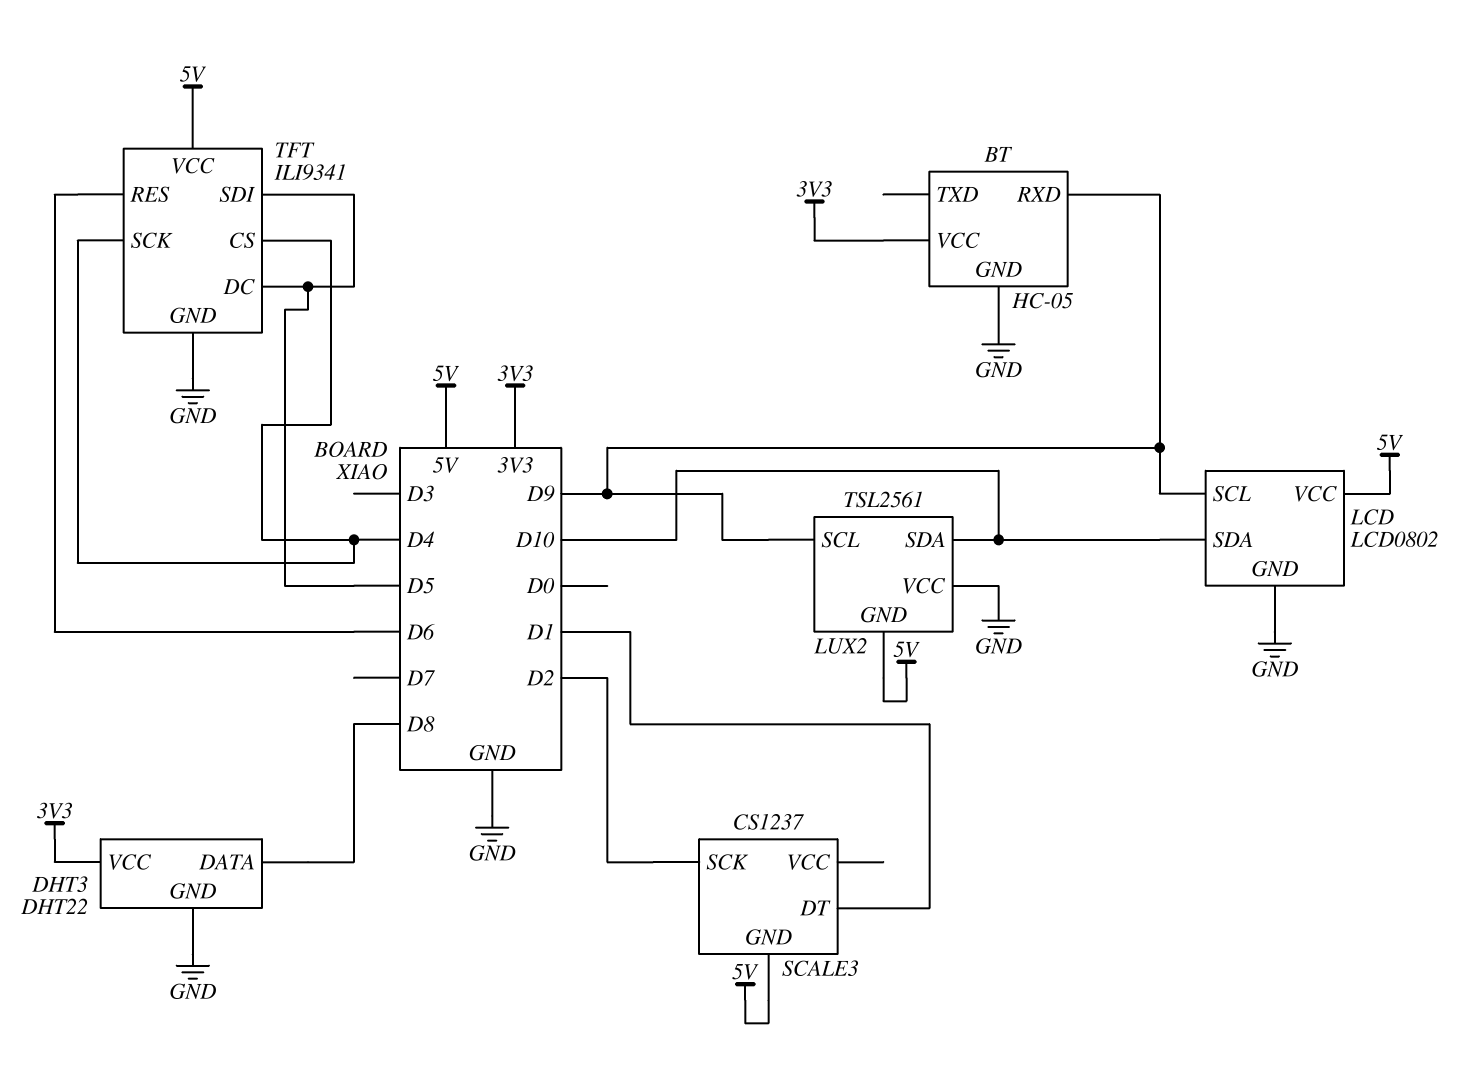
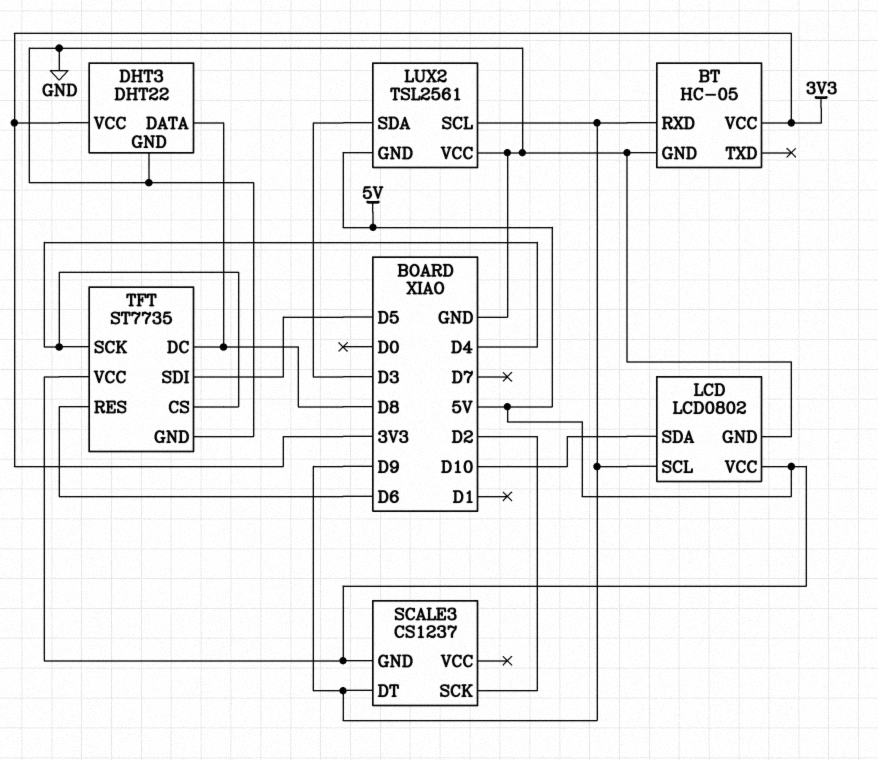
LUX2 pin SDA: D10 -> D3
SCALE3 pin DT: D1 -> D9
TFT: ILI9341 -> ST7735
TFT pin DC: D5 -> D8

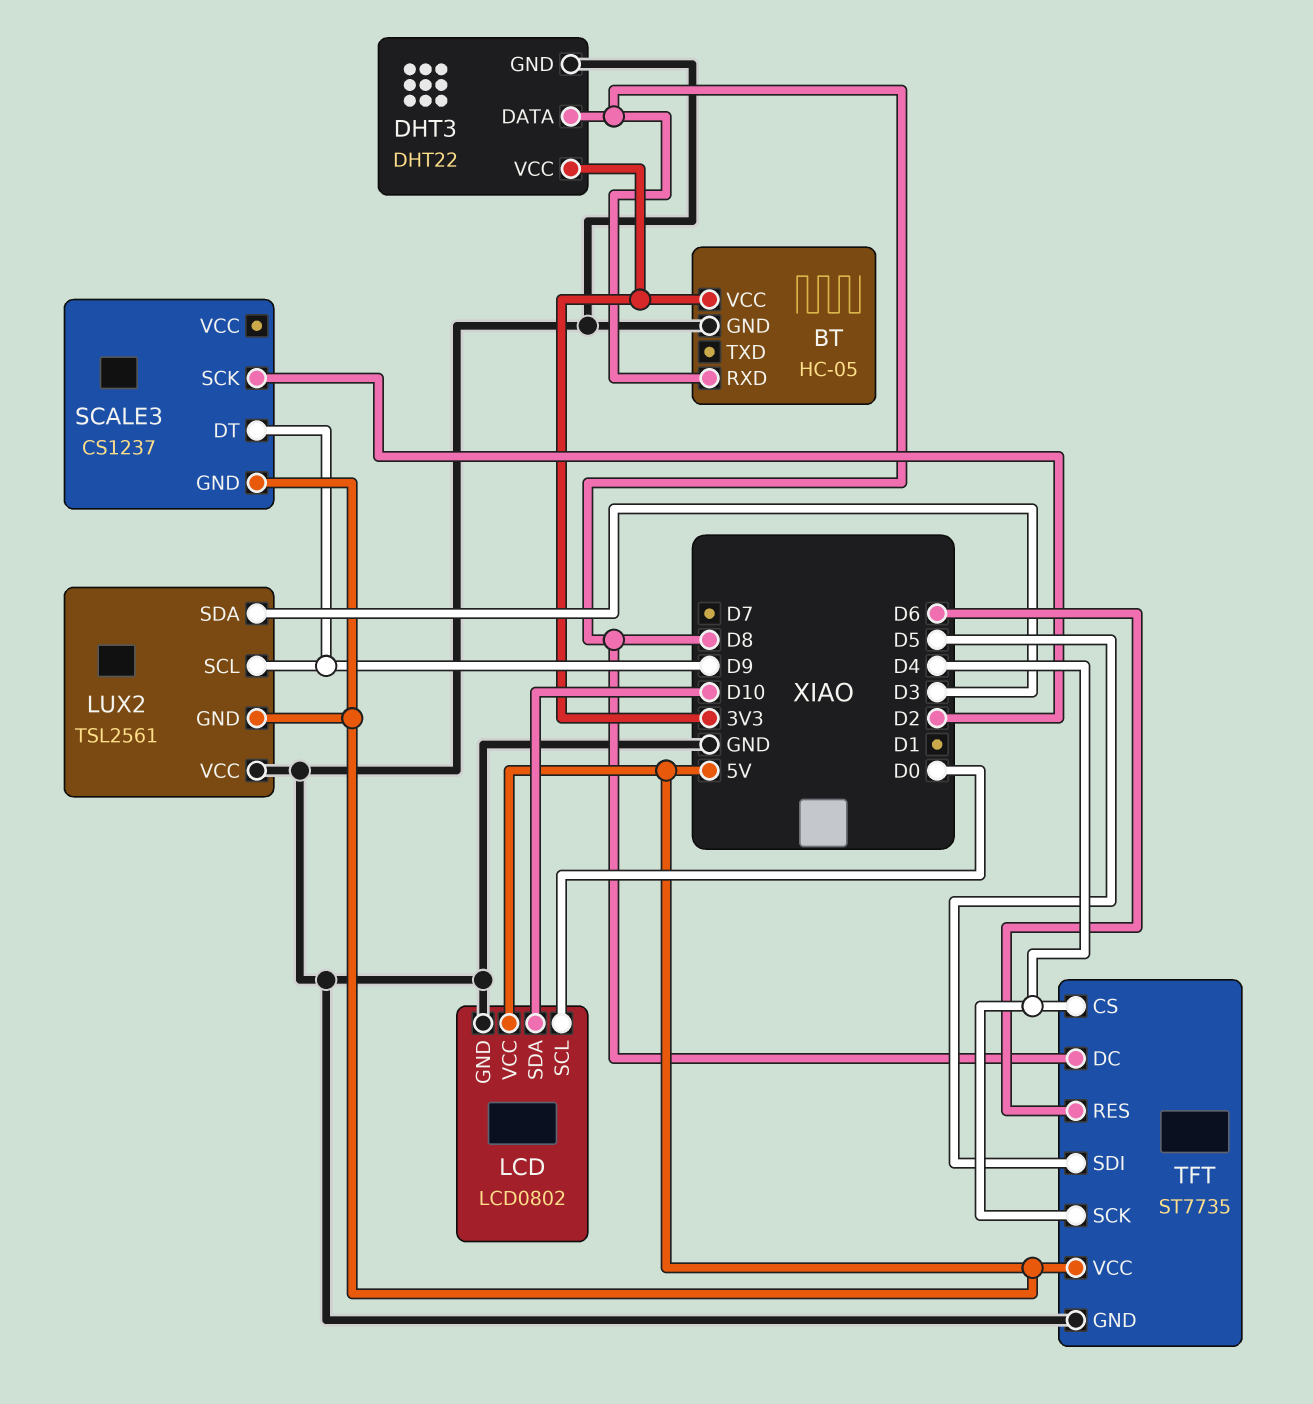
BT pin RXD: D9 -> D8
LCD pin SCL: D9 -> D0

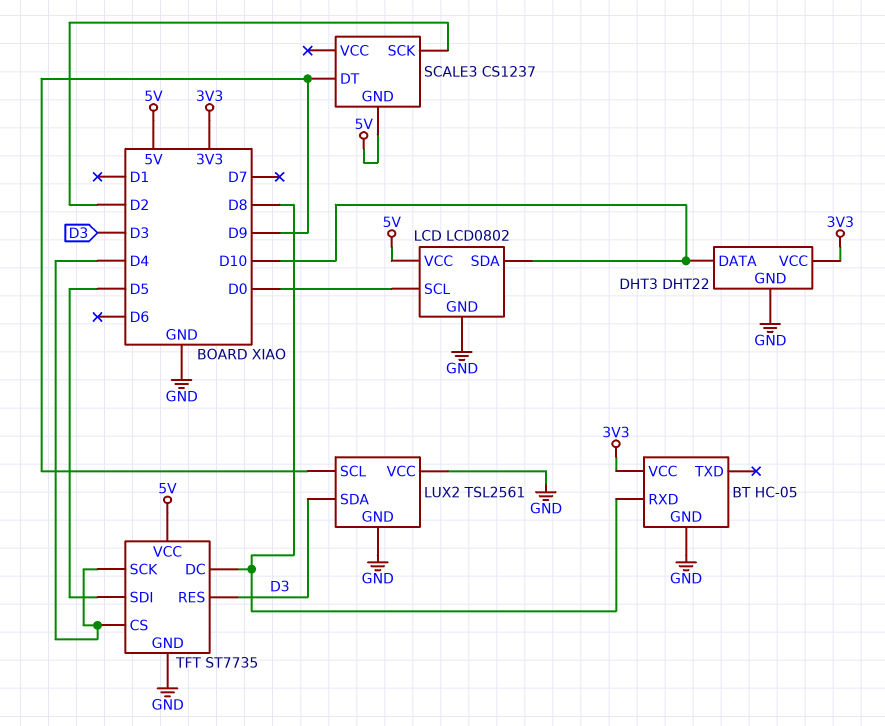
DHT3 pin DATA: D8 -> D10
LUX2 pin GND: 5V -> GND
TFT pin RES: D6 -> D3

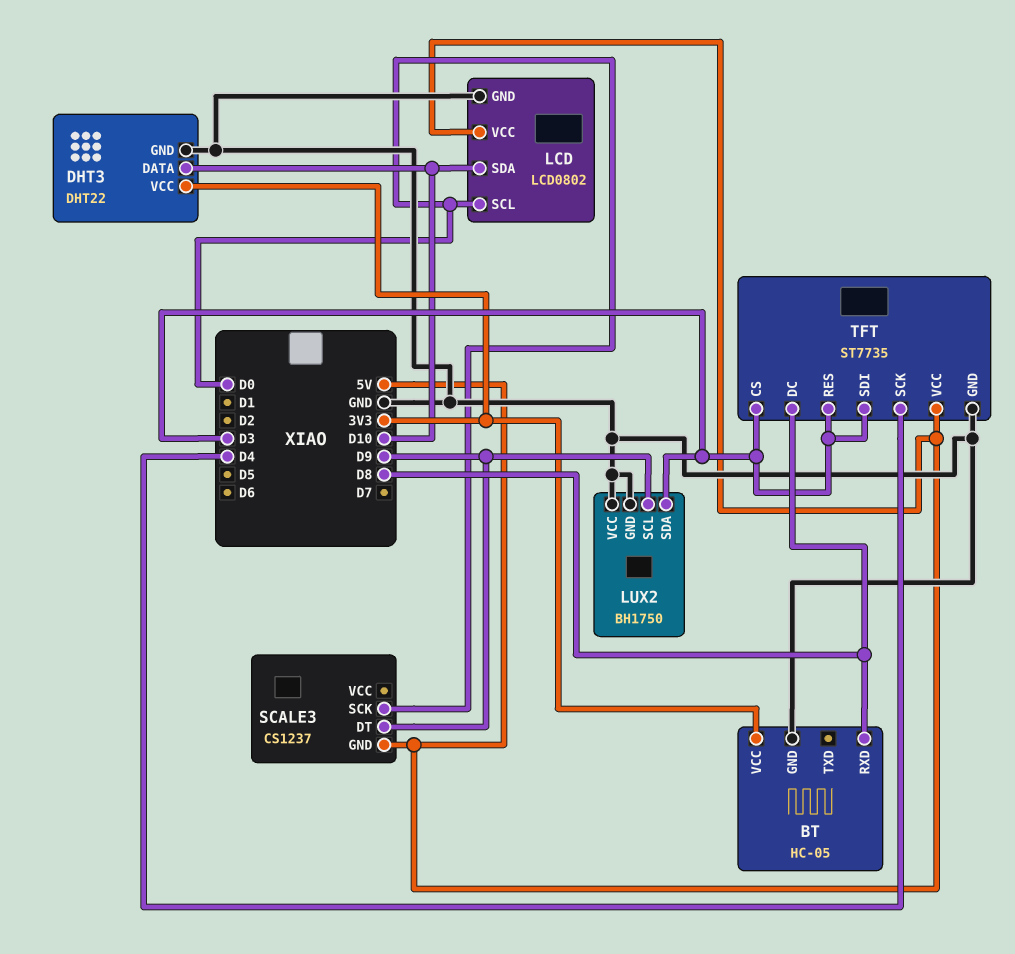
LUX2: TSL2561 -> BH1750
SCALE3 pin SCK: D2 -> D0
TFT pin CS: D4 -> D3
TFT pin SDI: D5 -> D3

